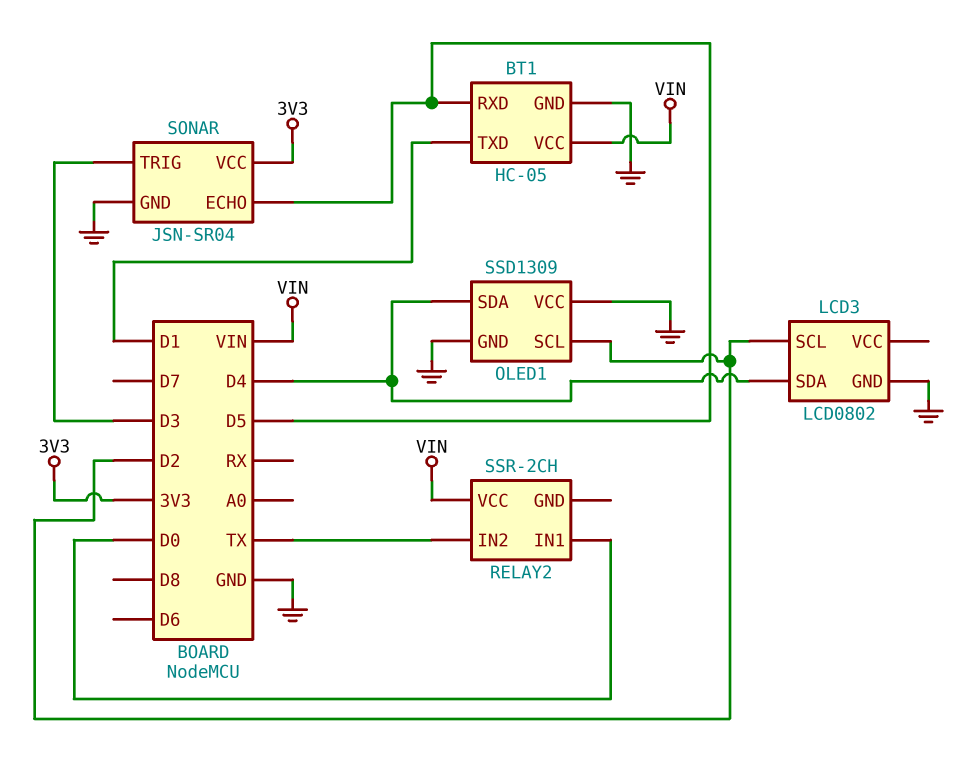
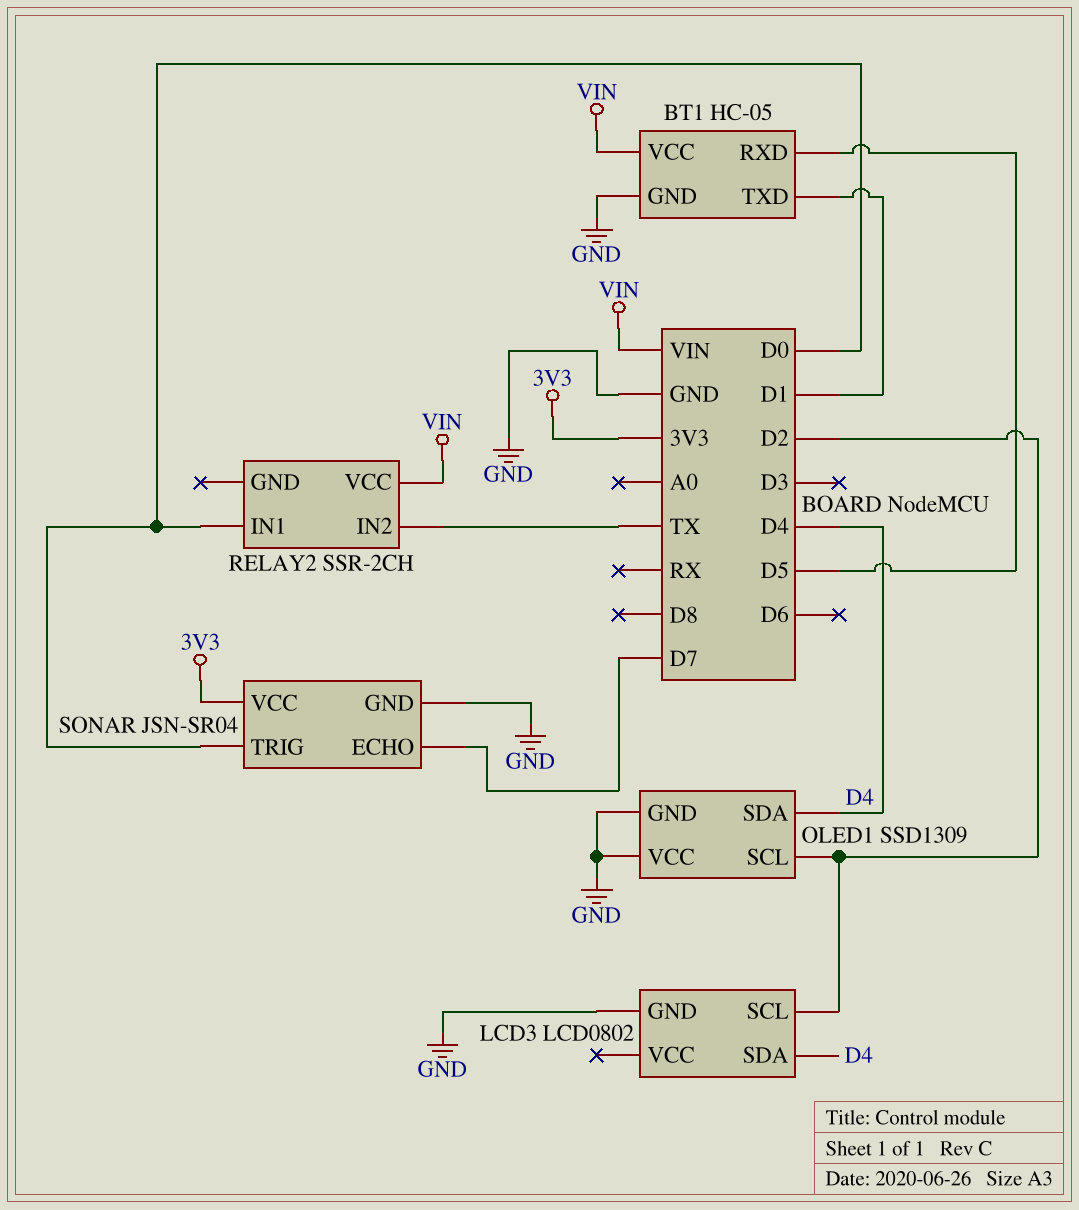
SONAR pin ECHO: D5 -> D7
SONAR pin TRIG: D3 -> D0

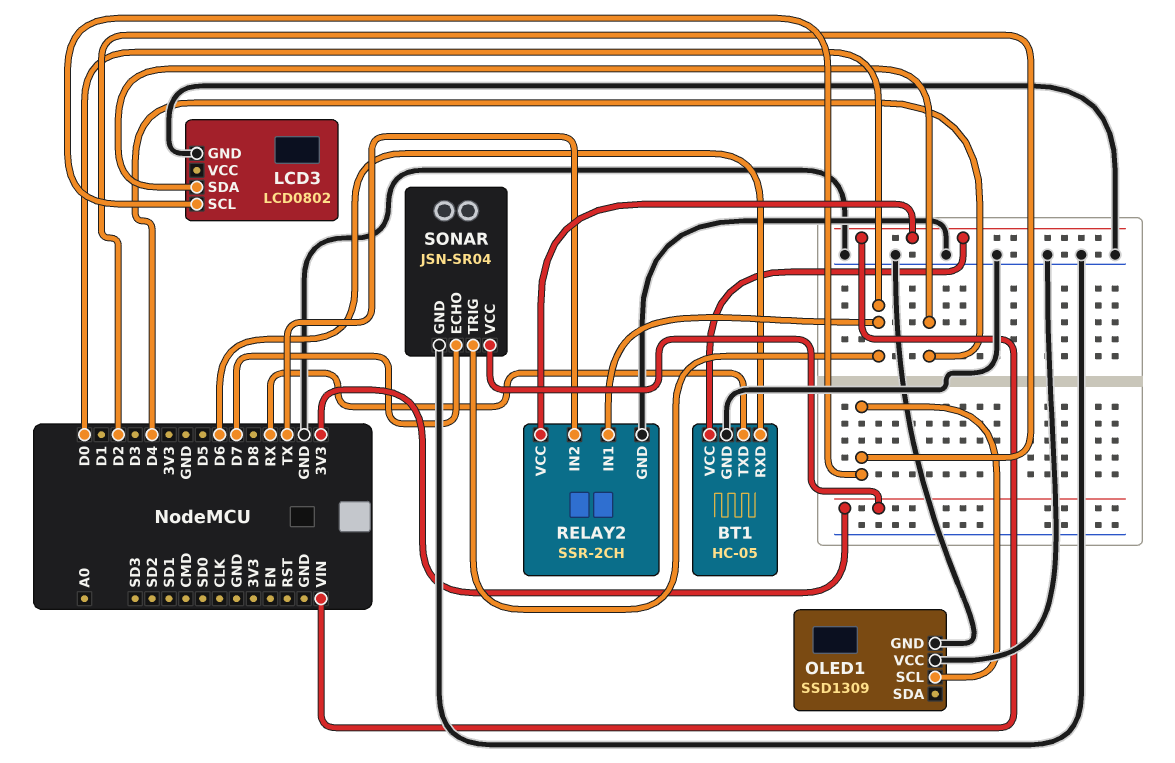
BT1 pin RXD: D5 -> D6
BT1 pin TXD: D1 -> RX
OLED1 pin SDA: D4 -> none
RELAY2 pin GND: none -> GND

